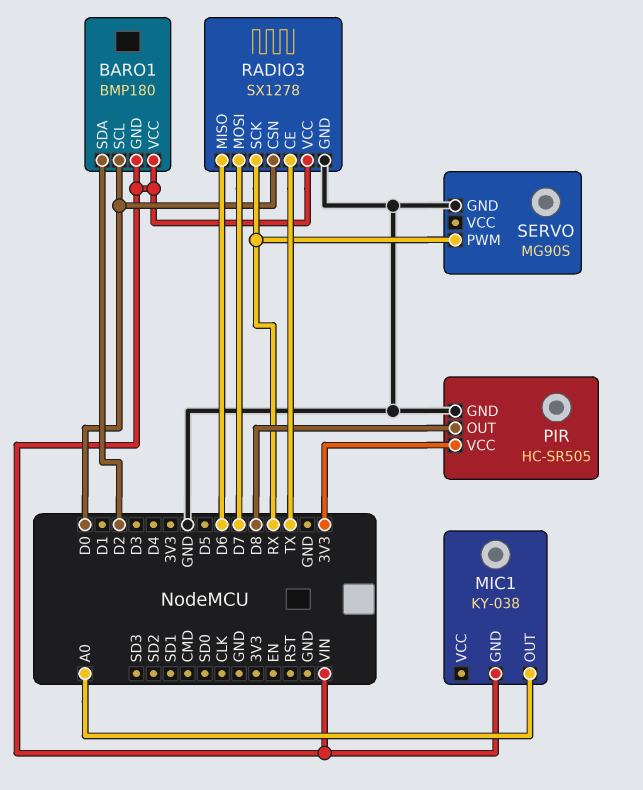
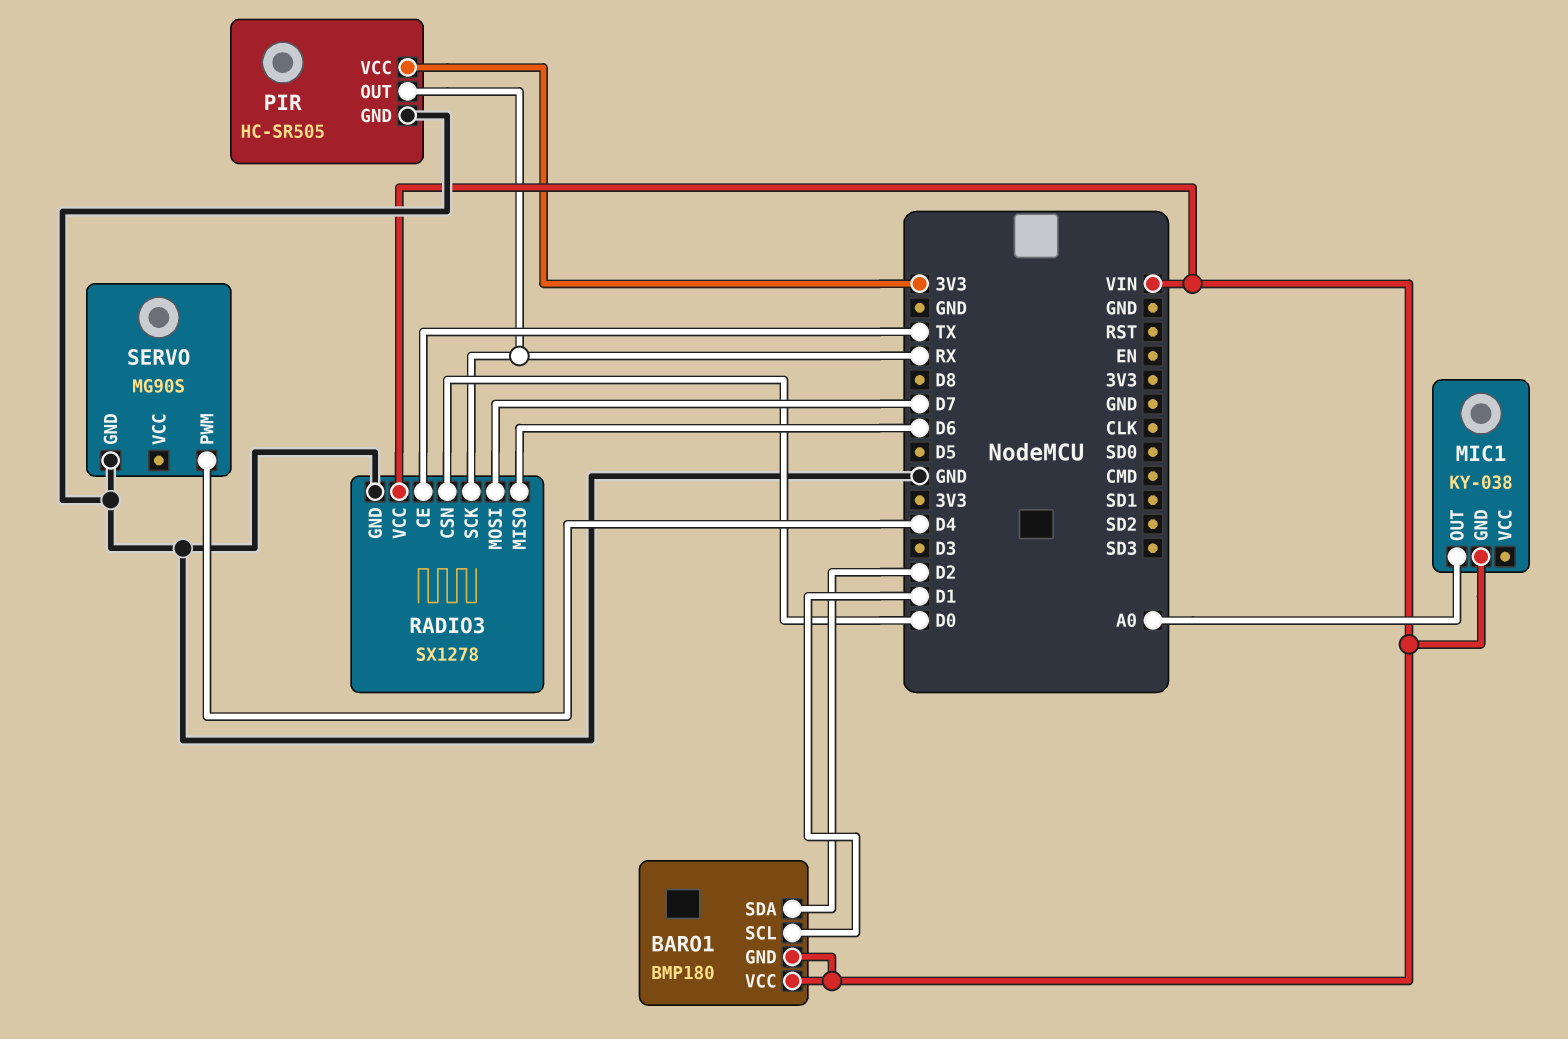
BARO1 pin SCL: D0 -> D1
PIR pin OUT: D8 -> RX
SERVO pin PWM: RX -> D4

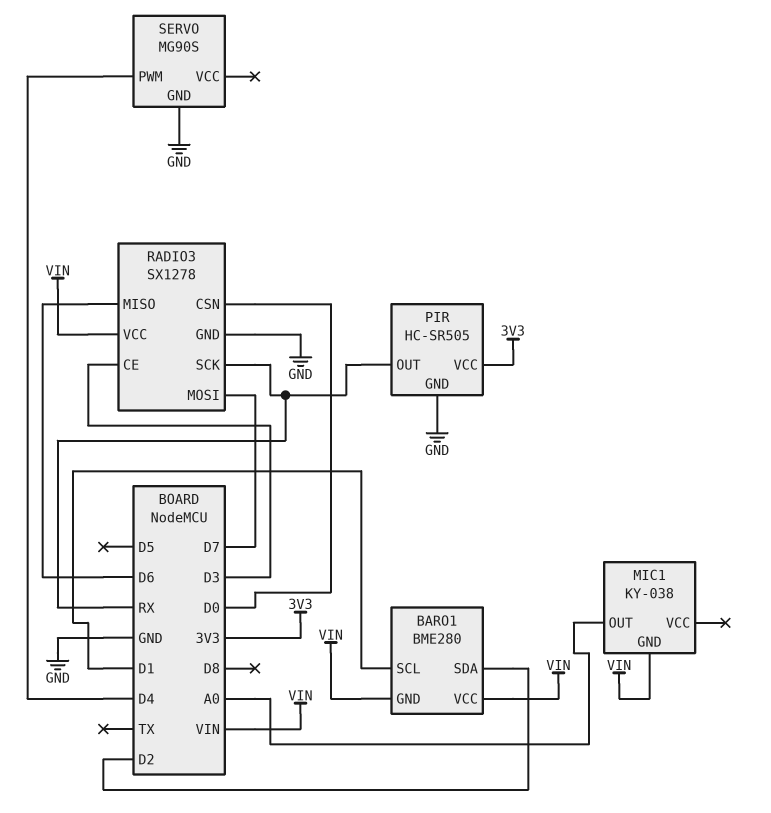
BARO1: BMP180 -> BME280
RADIO3 pin CE: TX -> D3

